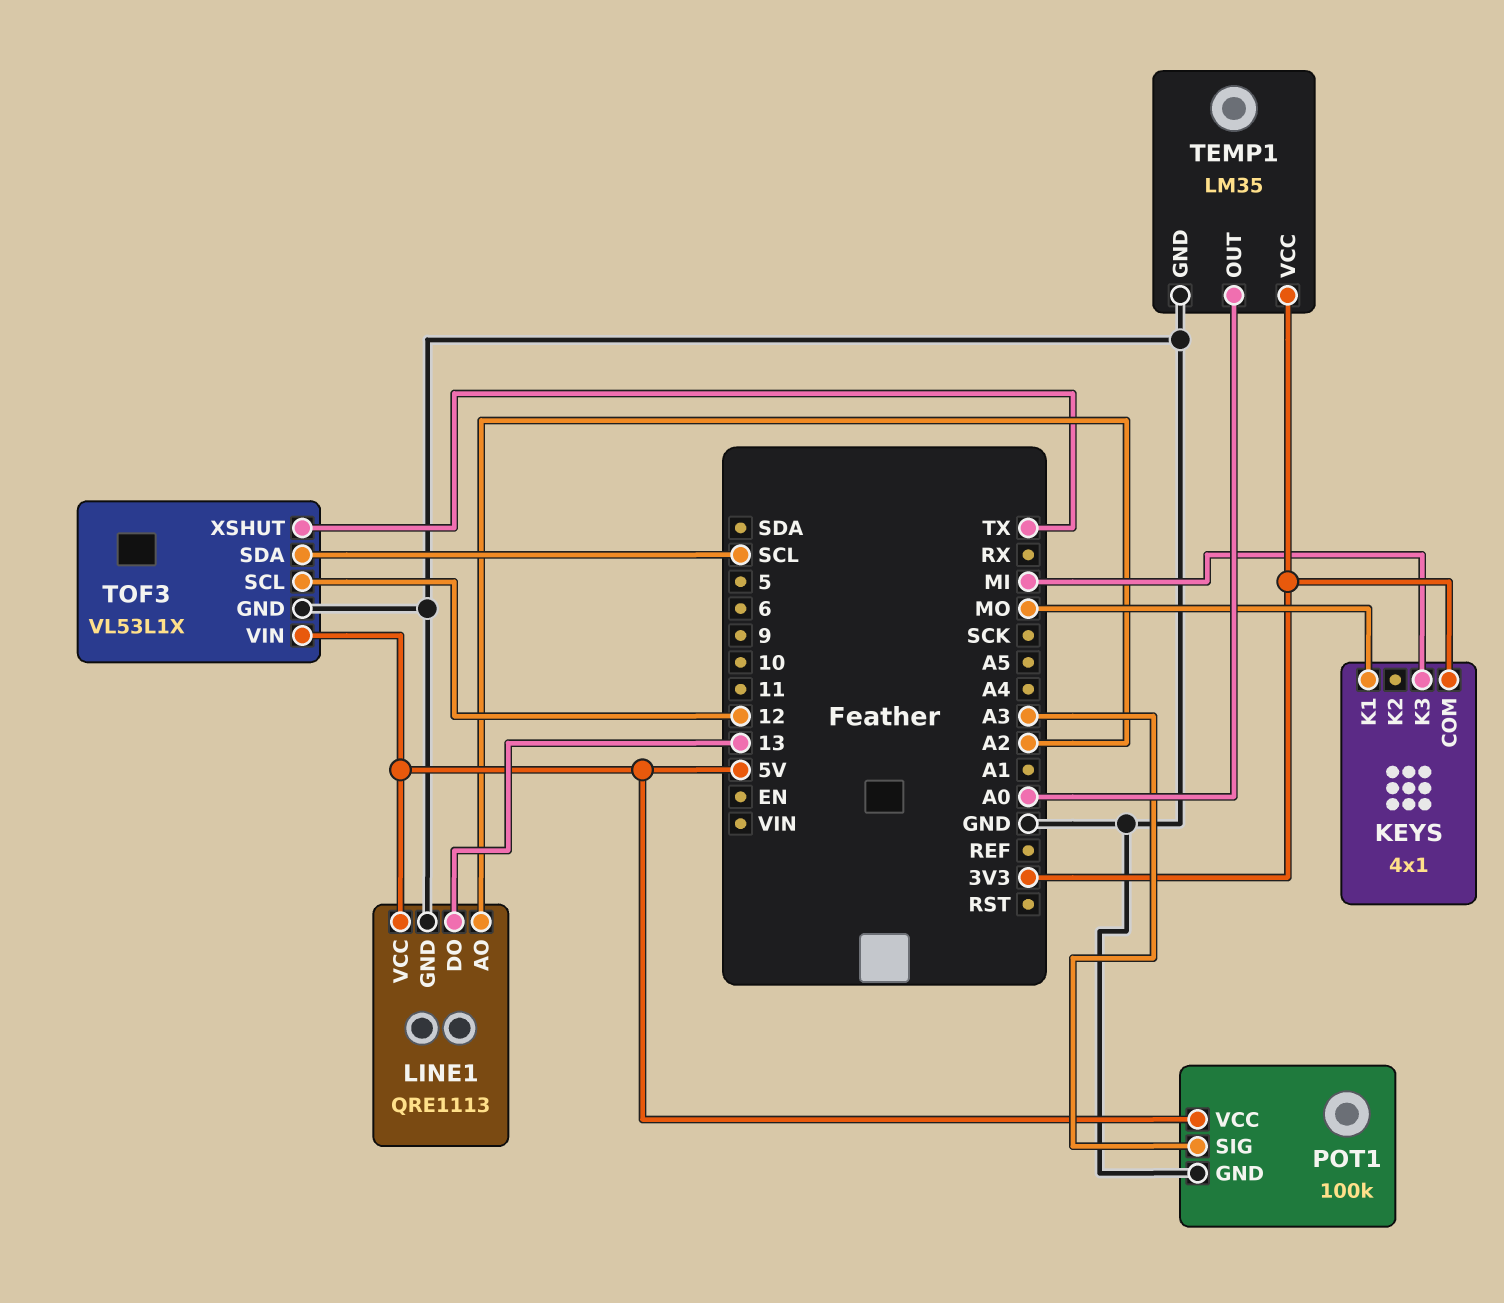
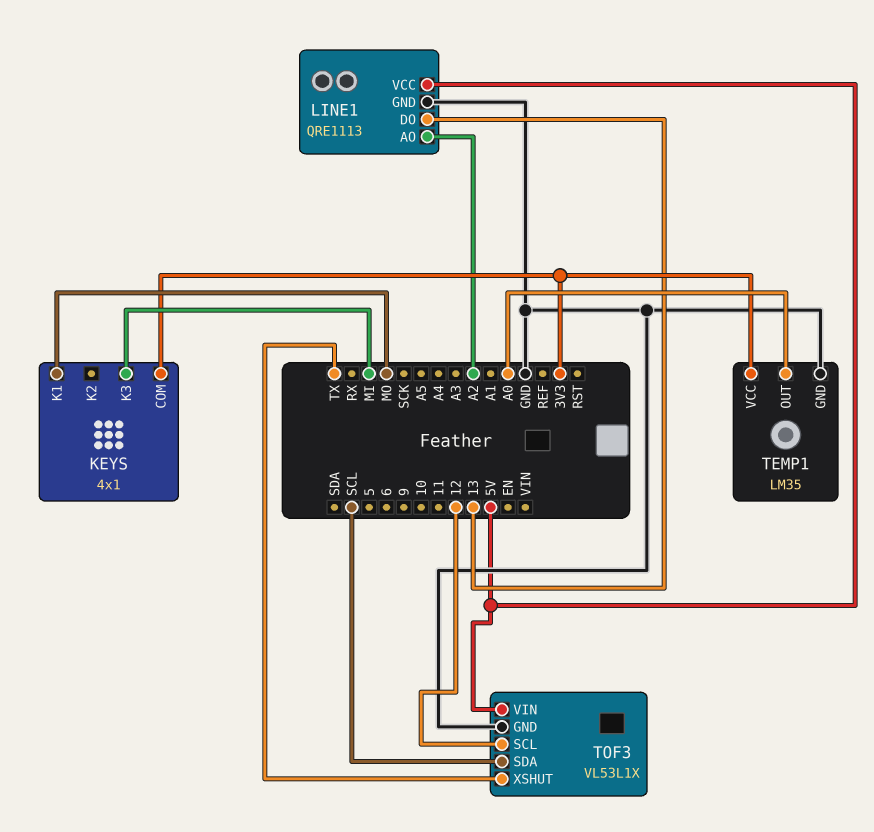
POT1: 100k -> none
POT1 pin GND: GND -> none
POT1 pin SIG: A3 -> none
POT1 pin VCC: 5V -> none

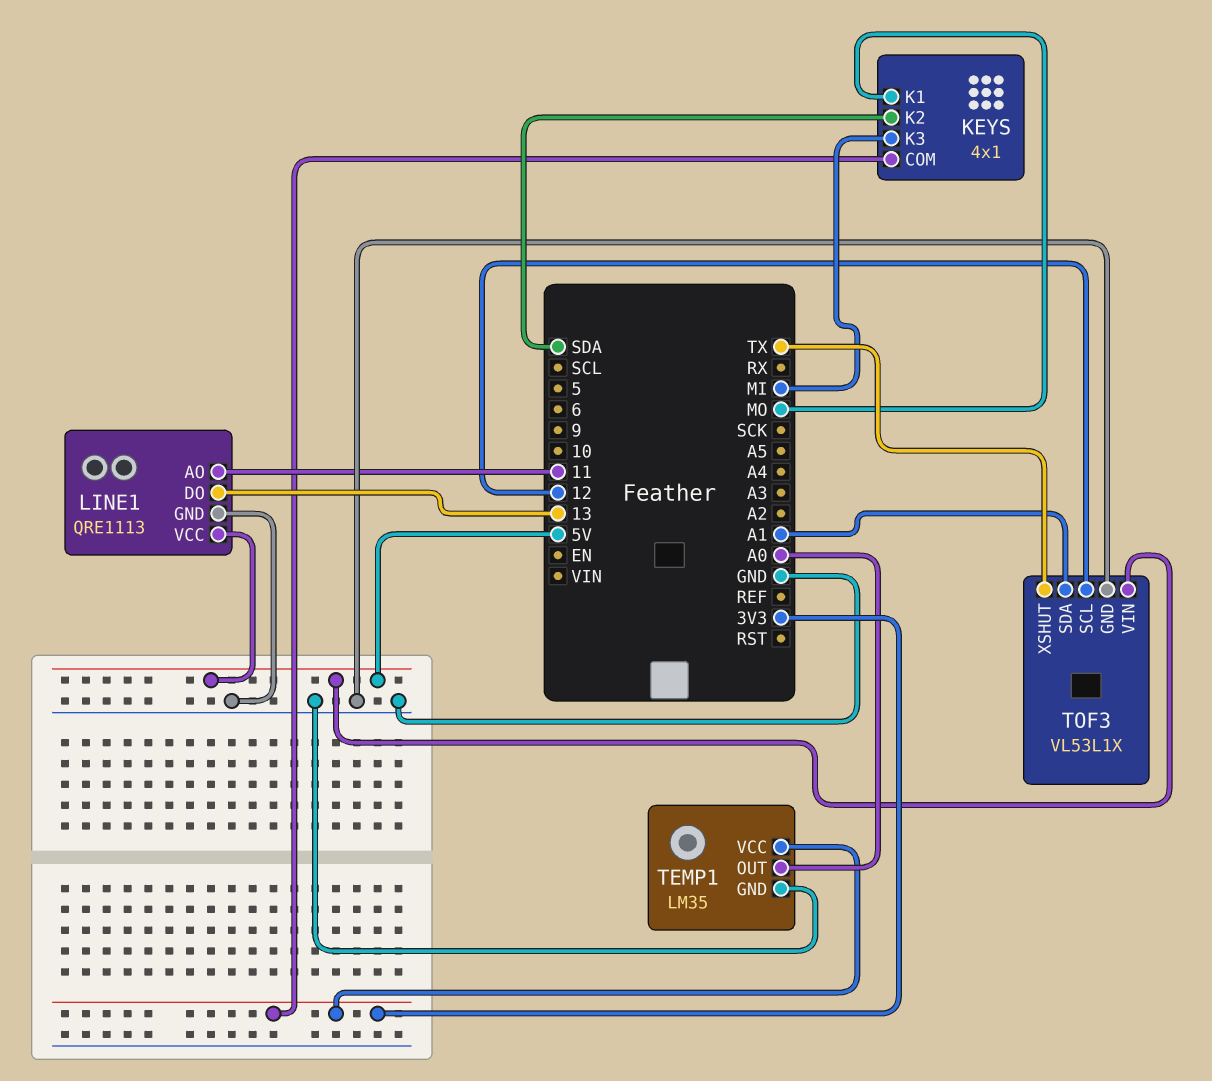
KEYS pin K2: none -> SDA
LINE1 pin AO: A2 -> 11
TOF3 pin SDA: SCL -> A1

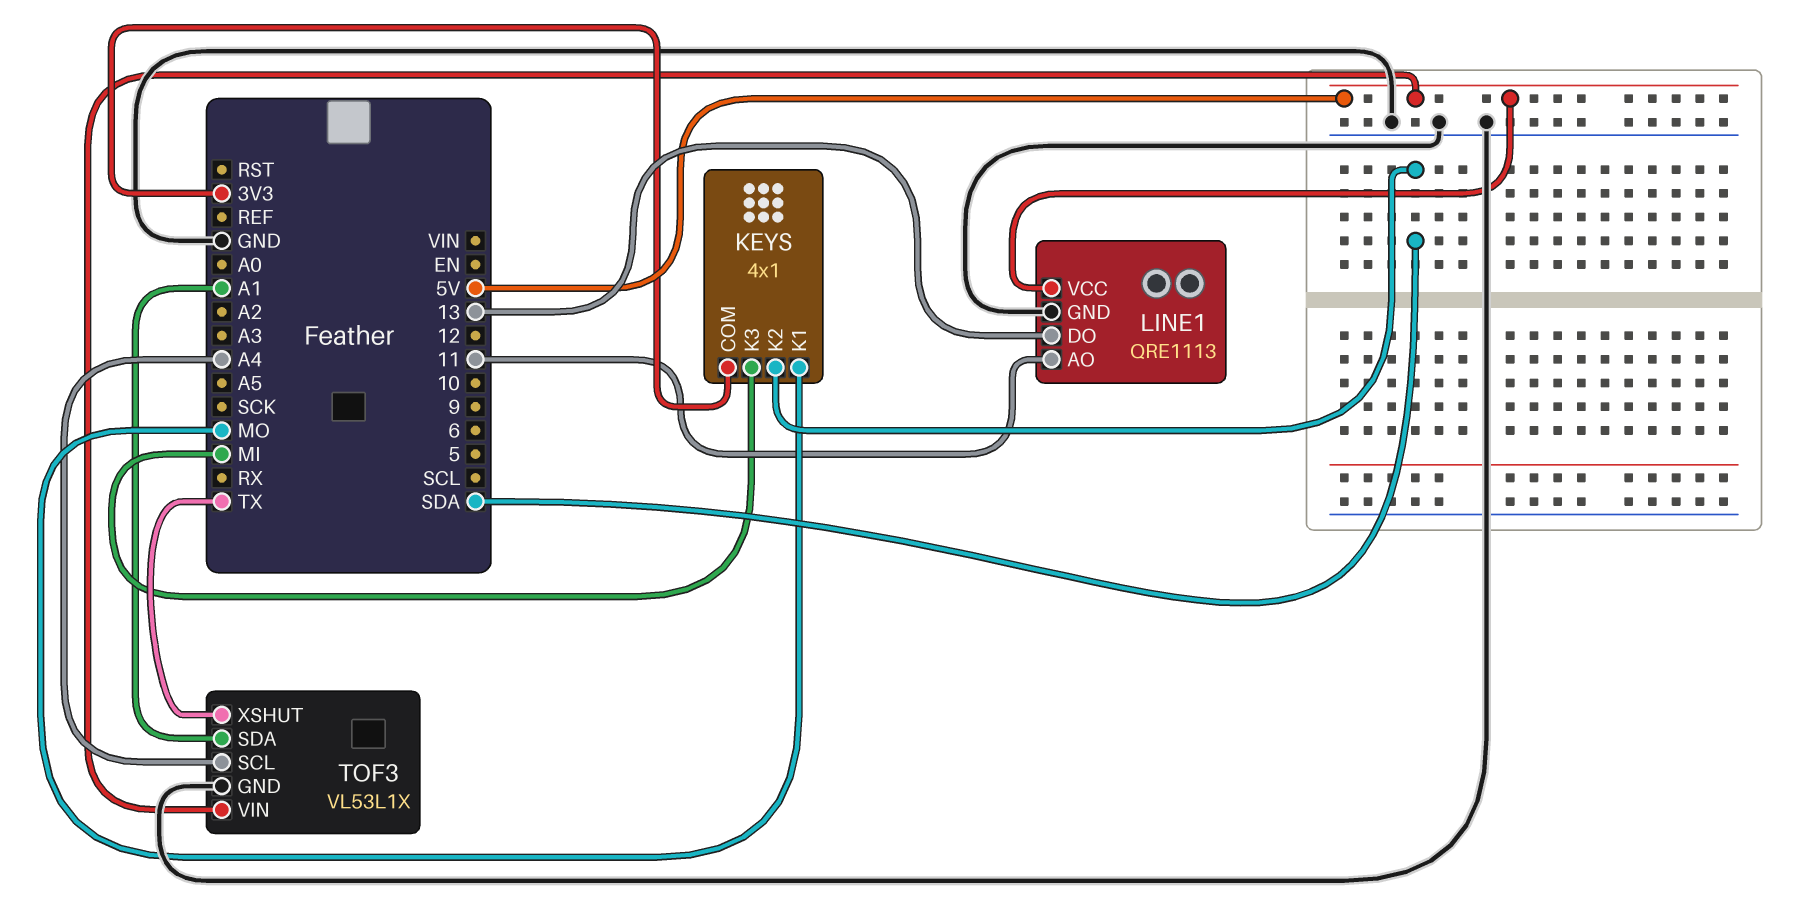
TEMP1: LM35 -> none
TEMP1 pin GND: GND -> none
TEMP1 pin OUT: A0 -> none
TEMP1 pin VCC: 3V3 -> none
TOF3 pin SCL: 12 -> A4

